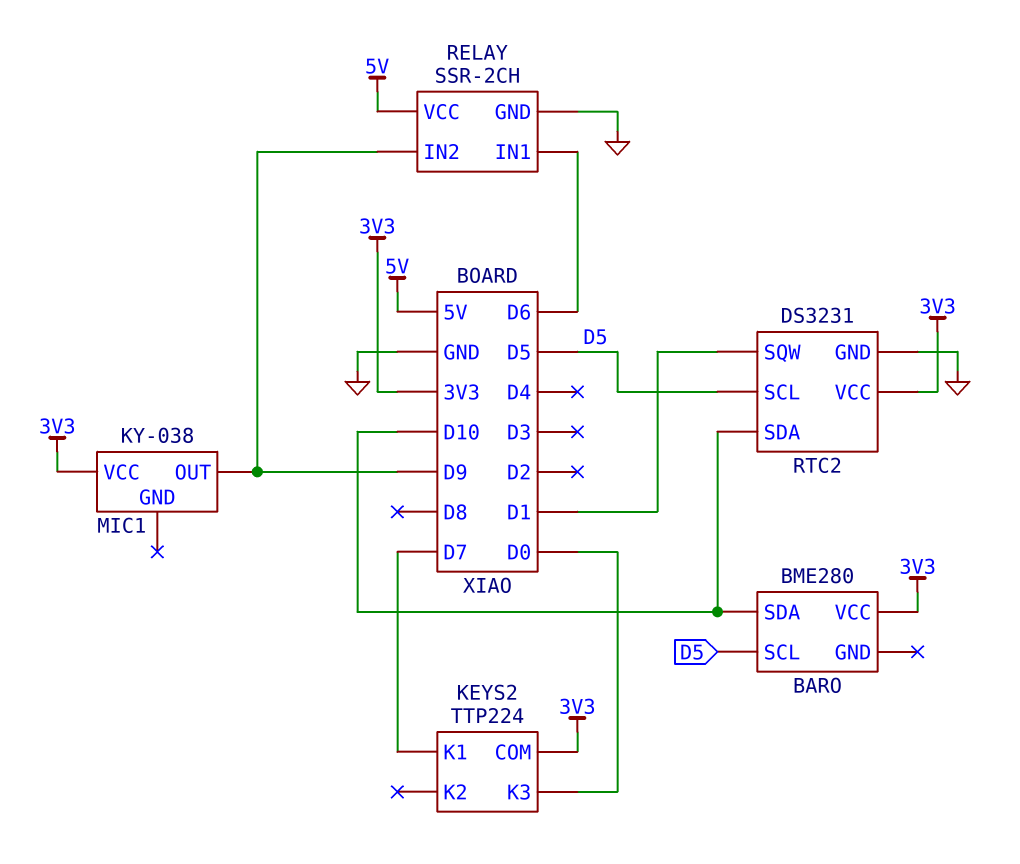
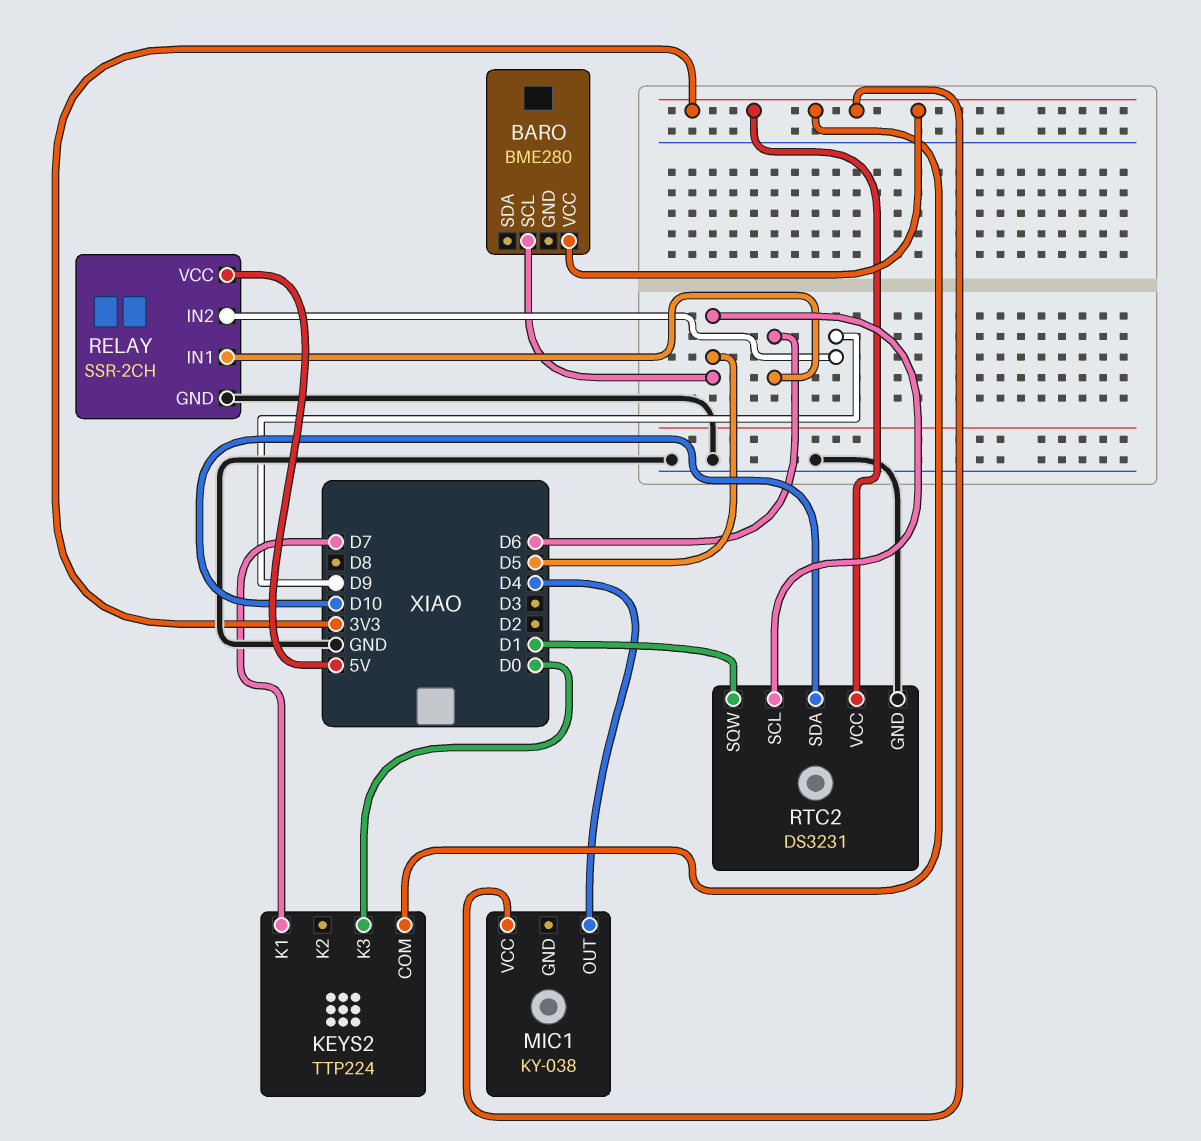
BARO pin SDA: D10 -> none
MIC1 pin OUT: D9 -> D4

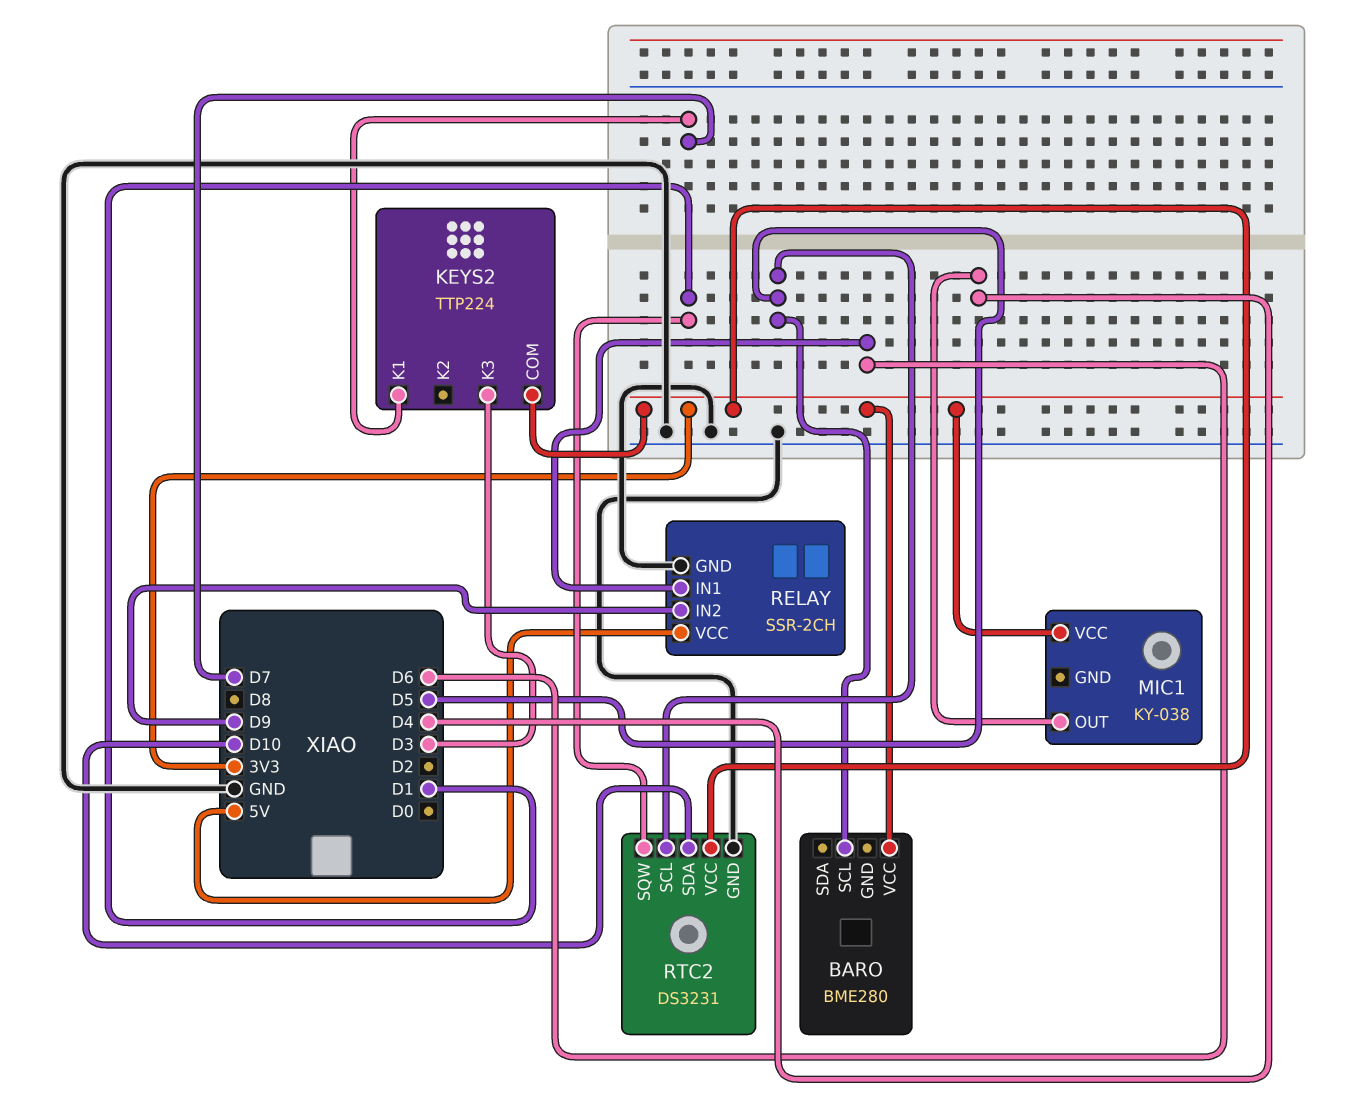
KEYS2 pin K3: D0 -> D3

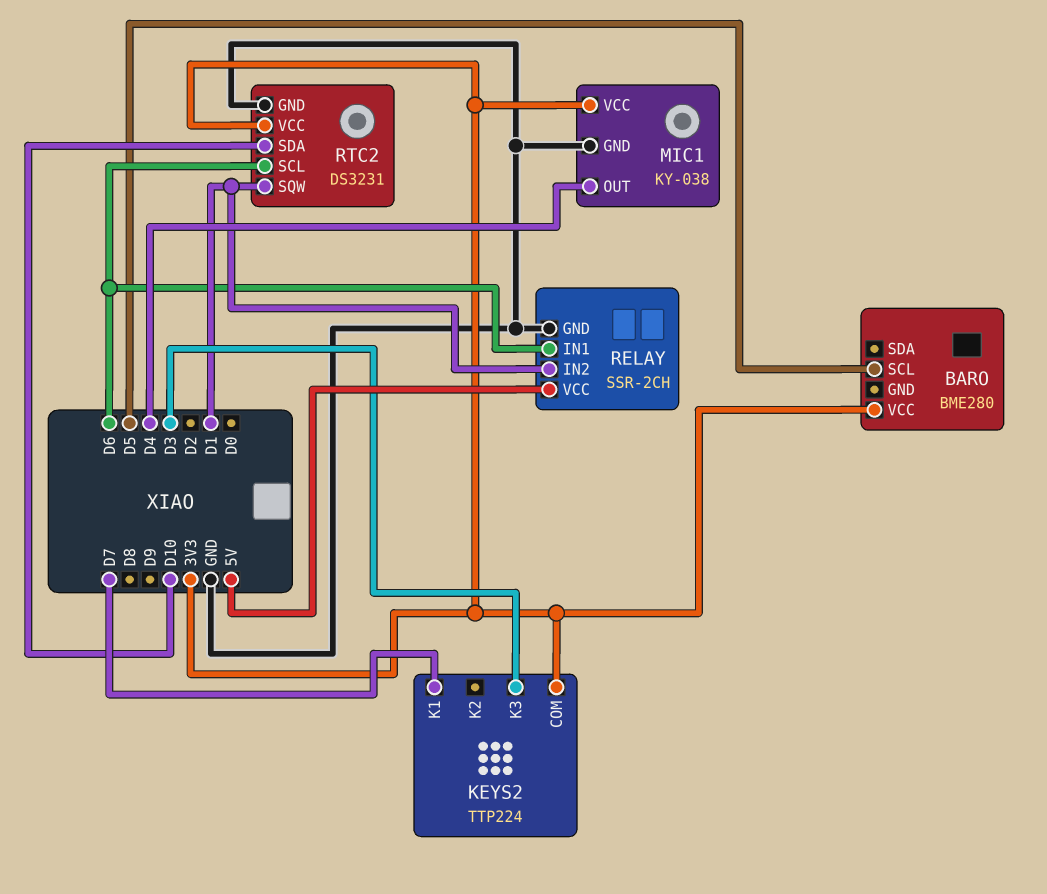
MIC1 pin GND: none -> GND
RELAY pin IN2: D9 -> D1
RTC2 pin SCL: D5 -> D6

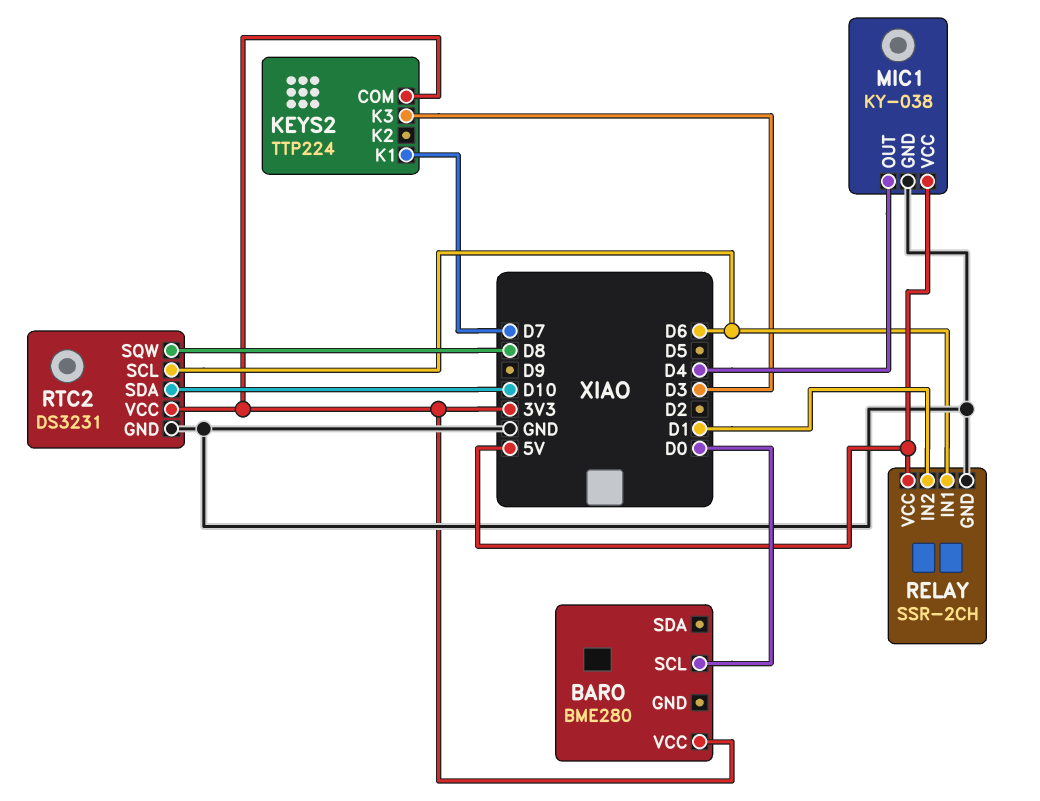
BARO pin SCL: D5 -> D0
MIC1 pin VCC: 3V3 -> 5V
RTC2 pin SQW: D1 -> D8

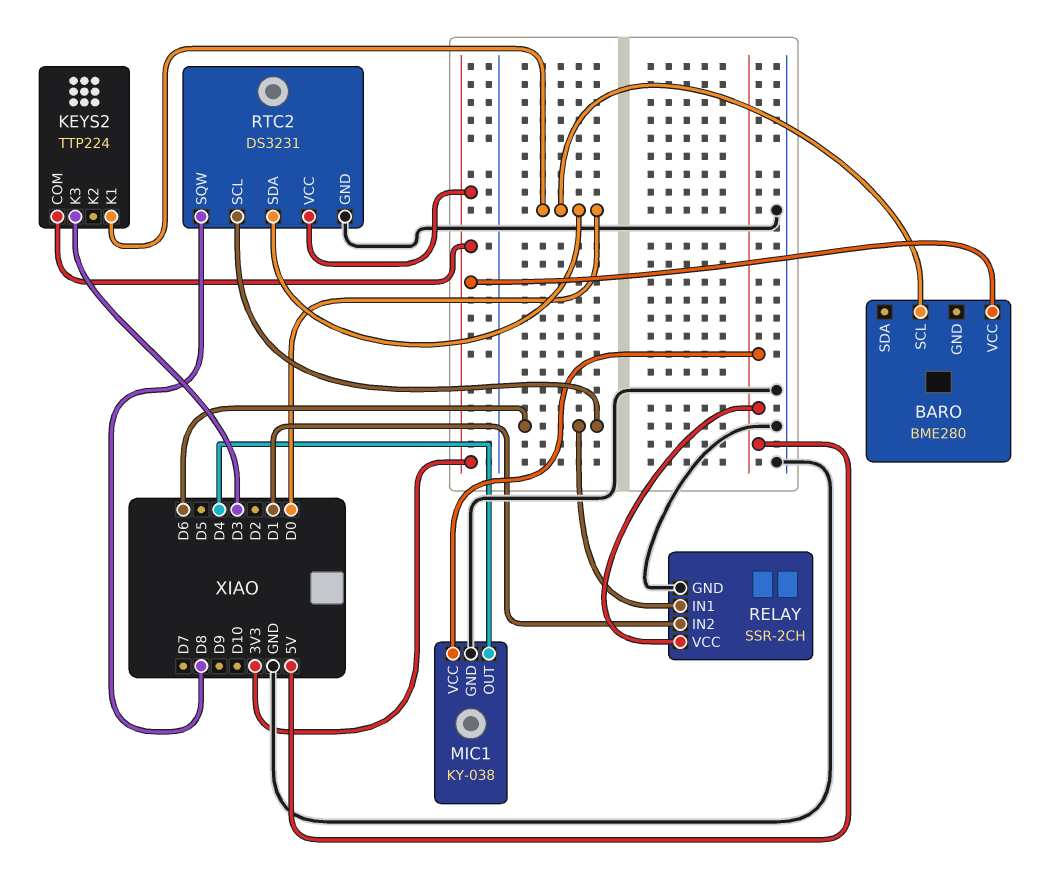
KEYS2 pin K1: D7 -> D0
RTC2 pin SDA: D10 -> D0

